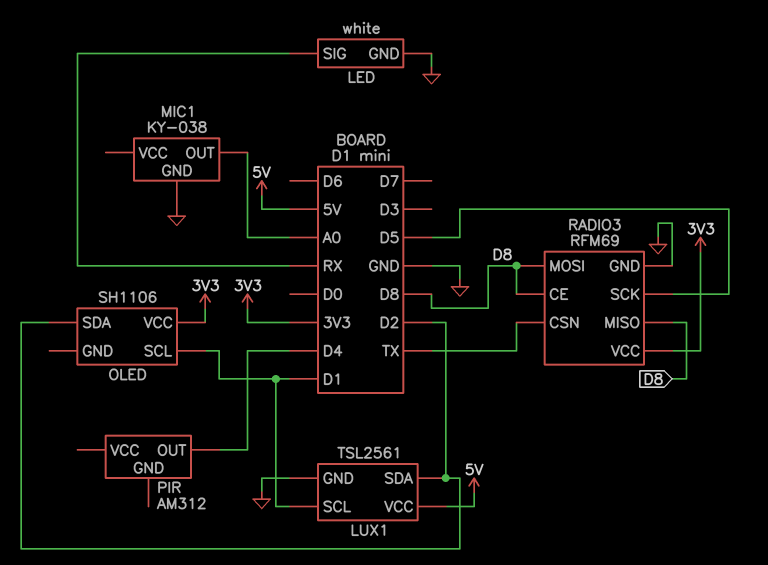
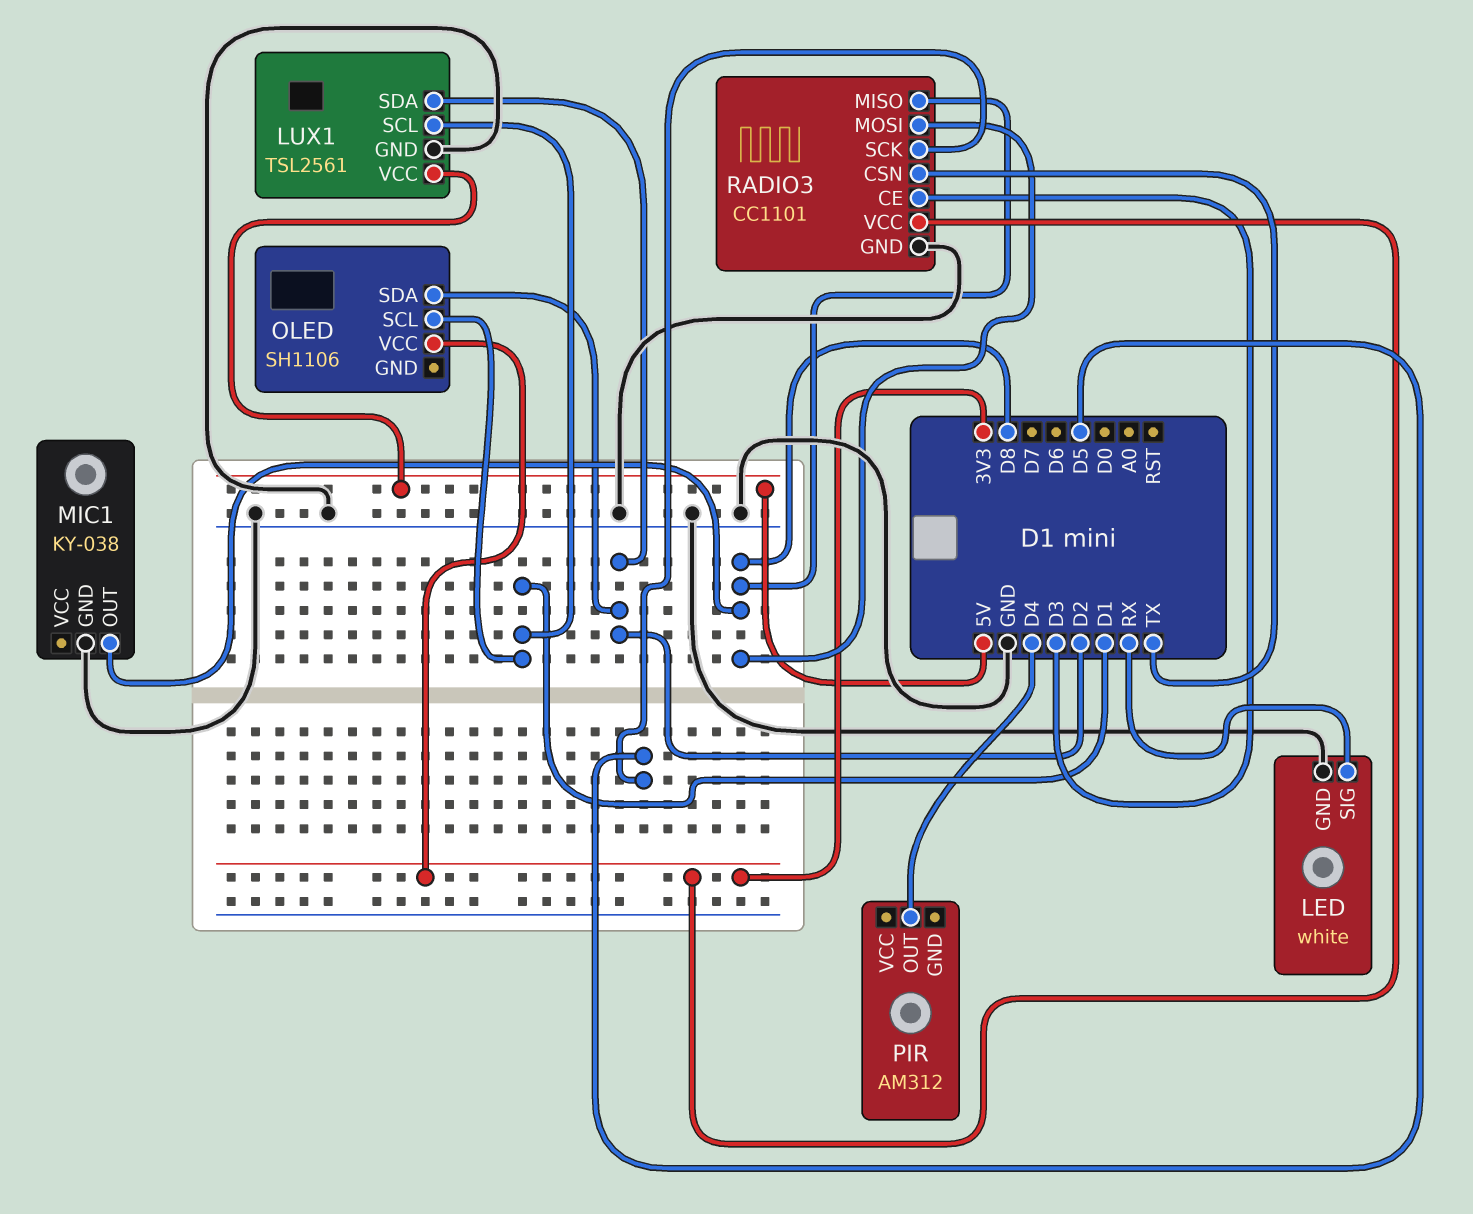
MIC1 pin OUT: A0 -> D8
RADIO3: RFM69 -> CC1101
RADIO3 pin CE: D8 -> D3

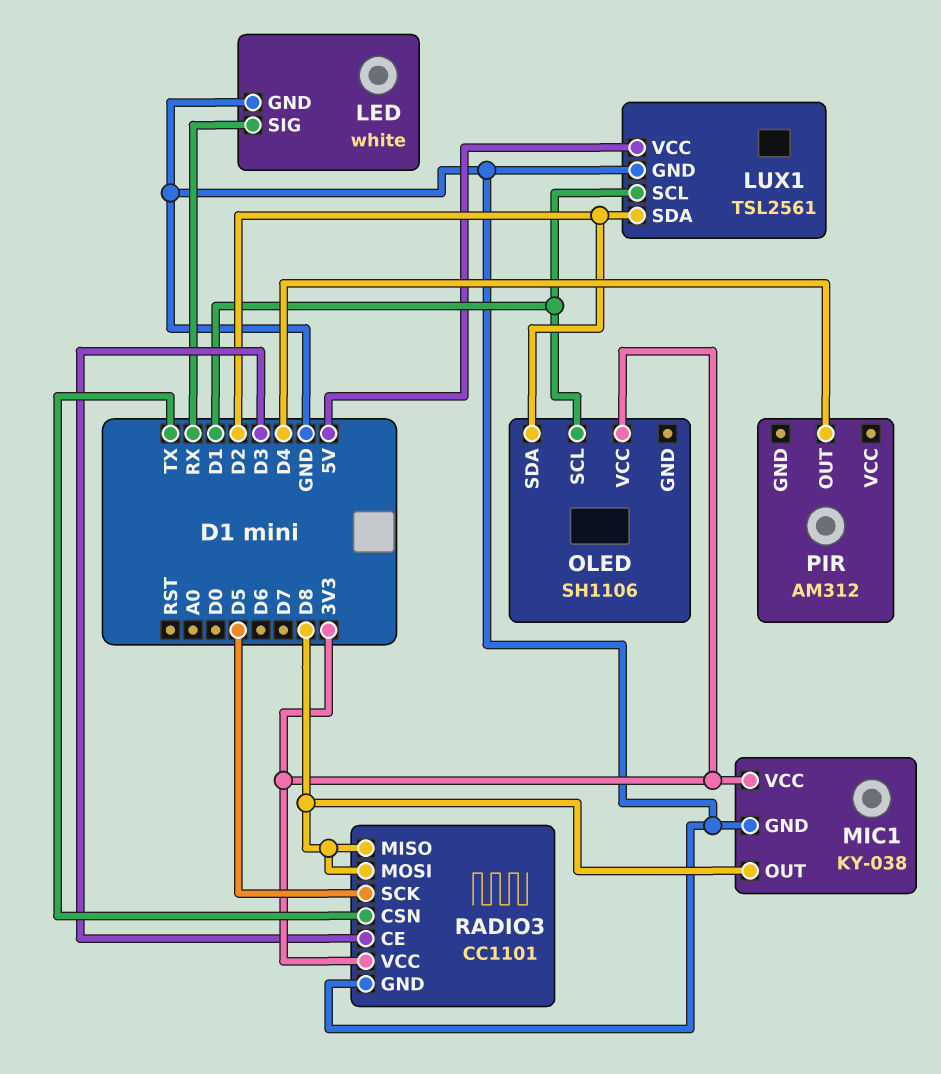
MIC1 pin VCC: none -> 3V3

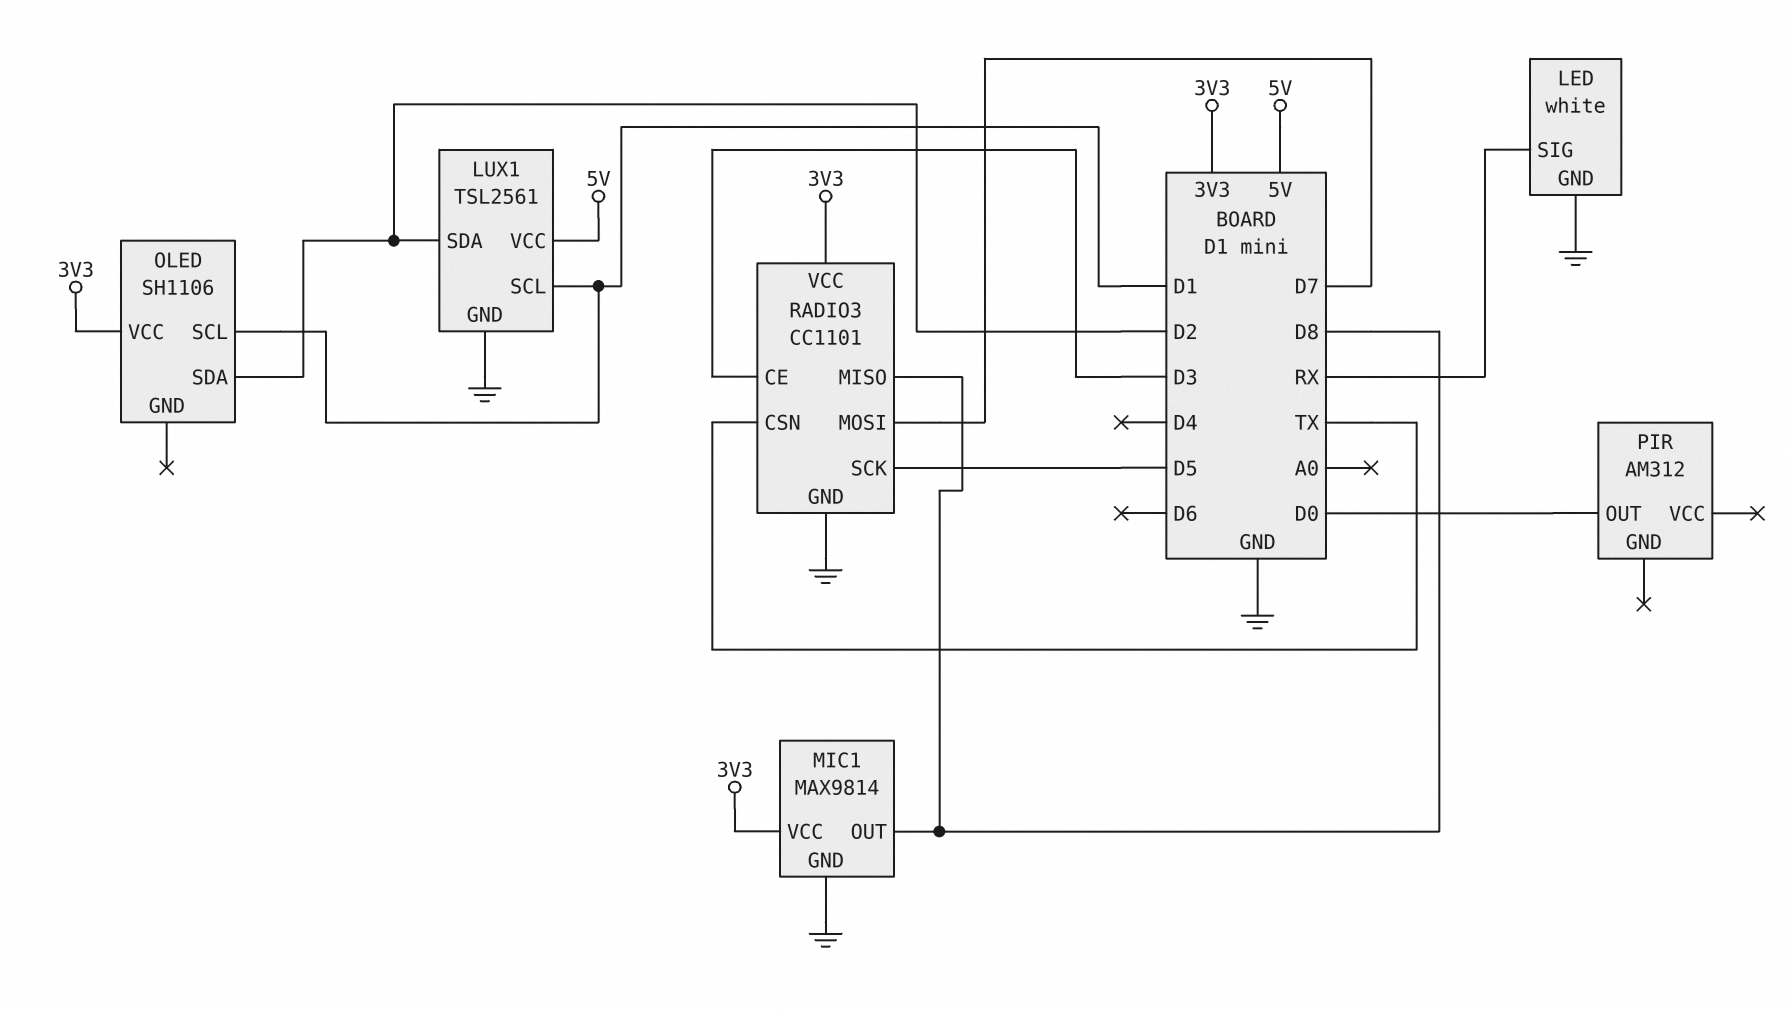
MIC1: KY-038 -> MAX9814
PIR pin OUT: D4 -> D0
RADIO3 pin MOSI: D8 -> D7

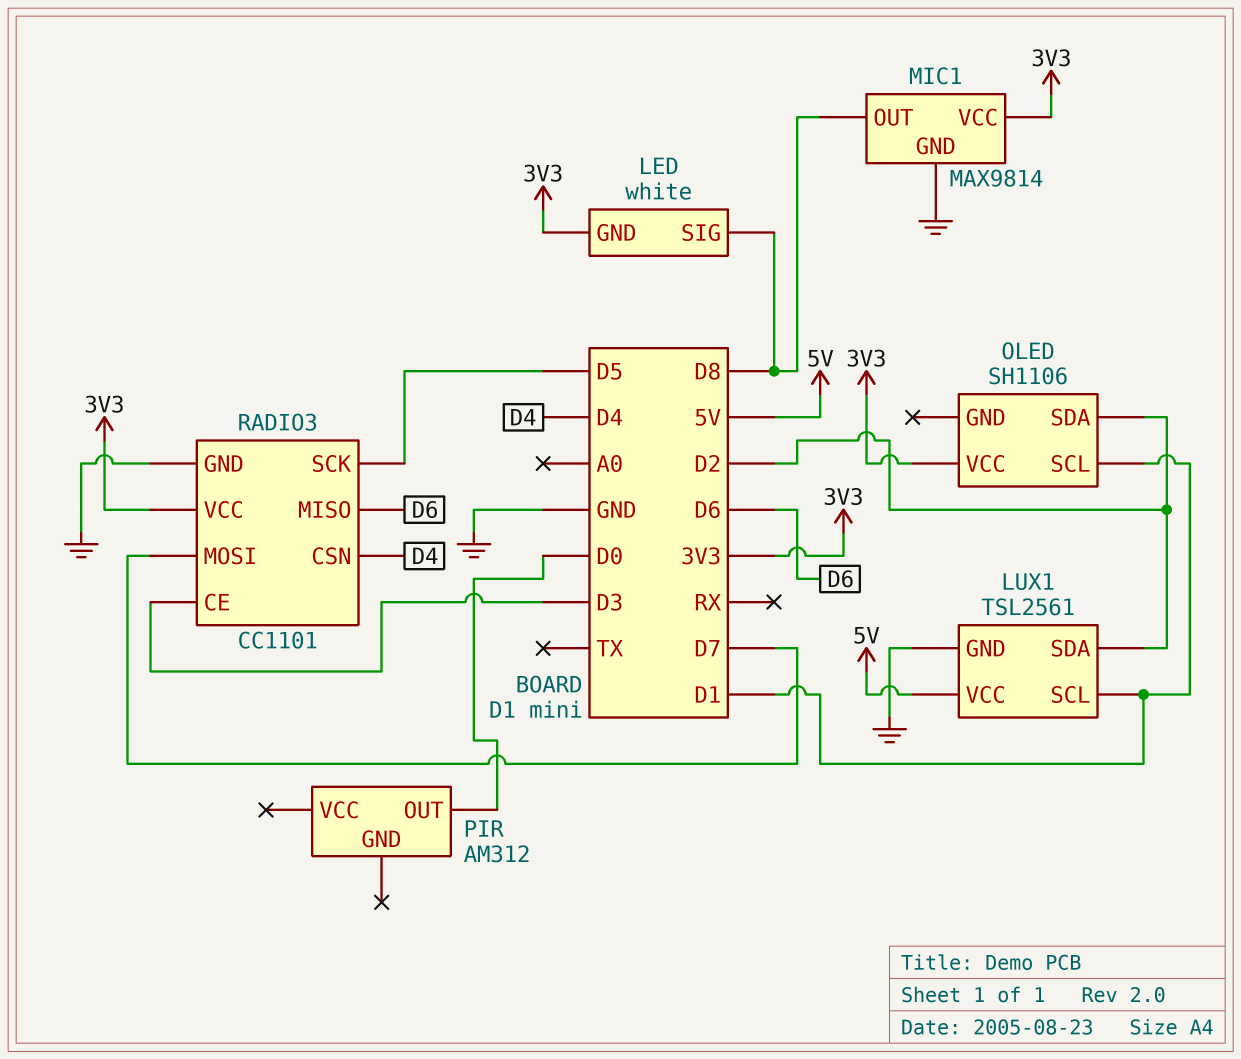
LED pin GND: GND -> 3V3
LED pin SIG: RX -> D8
RADIO3 pin CSN: TX -> D4
RADIO3 pin MISO: D8 -> D6

